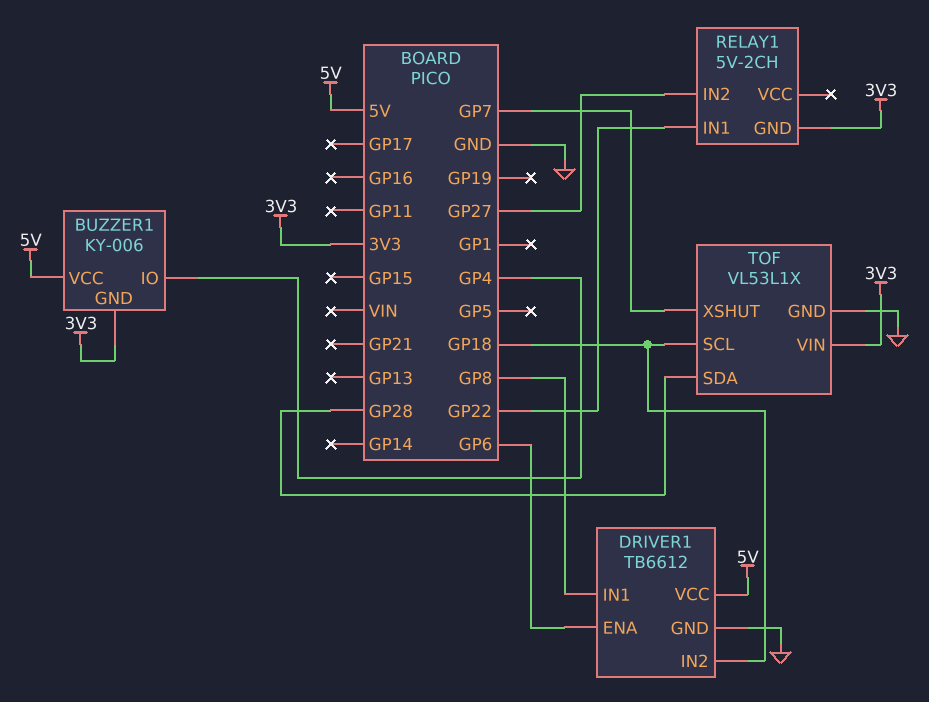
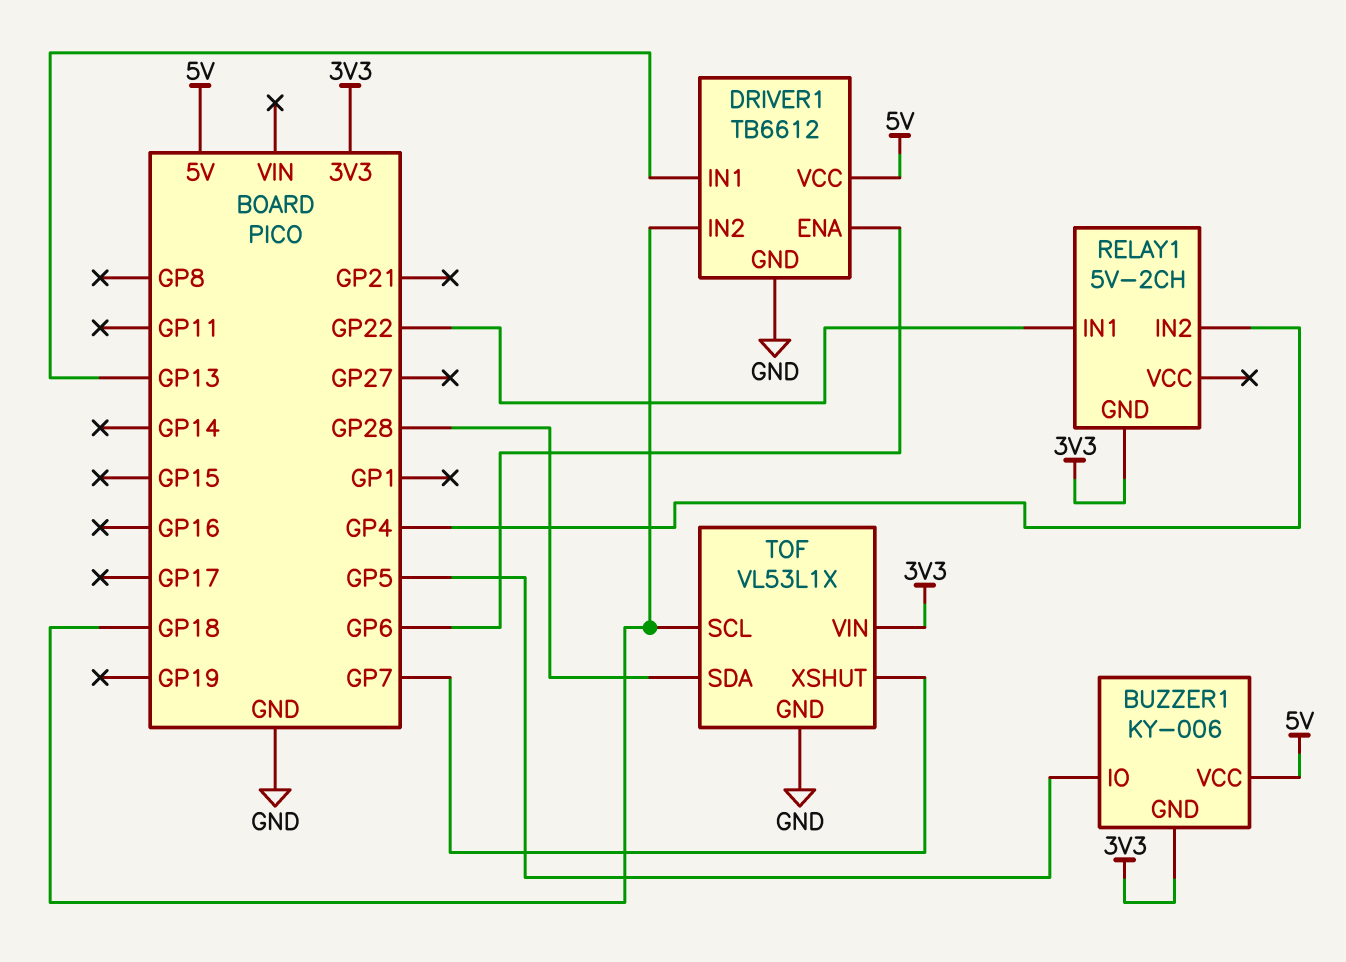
BUZZER1 pin IO: GP4 -> GP5
DRIVER1 pin IN1: GP8 -> GP13
RELAY1 pin IN2: GP27 -> GP4

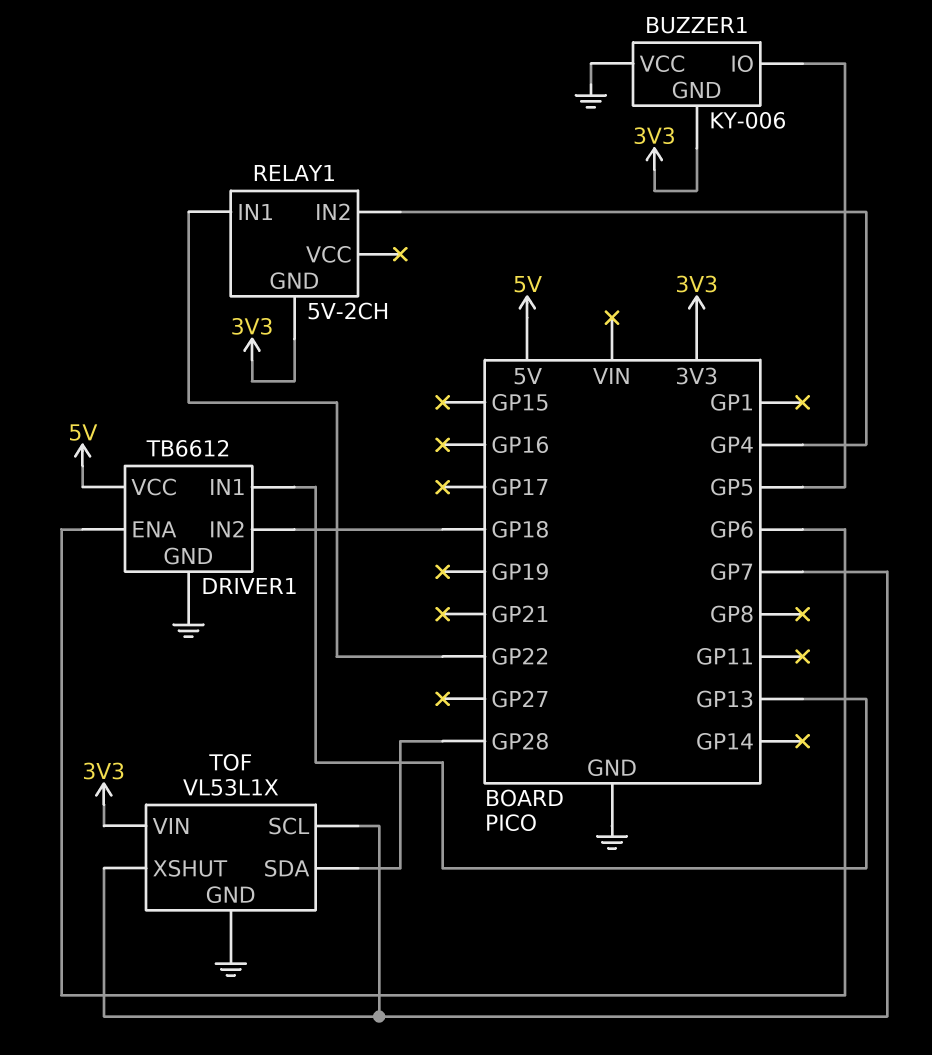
BUZZER1 pin VCC: 5V -> GND
TOF pin SCL: GP18 -> GP7

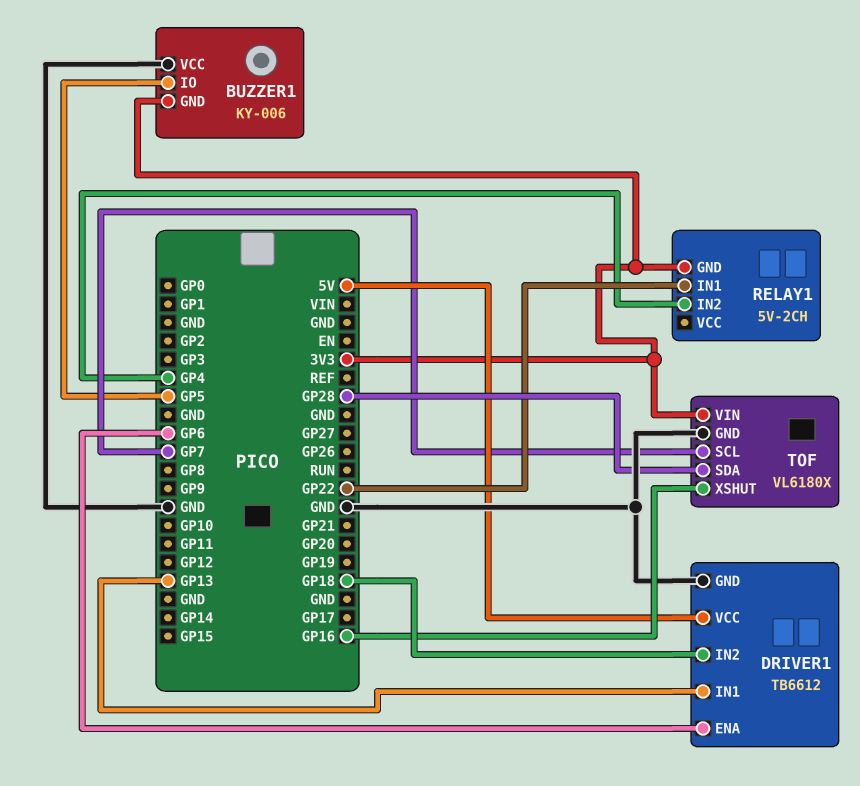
TOF: VL53L1X -> VL6180X
TOF pin XSHUT: GP7 -> GP16

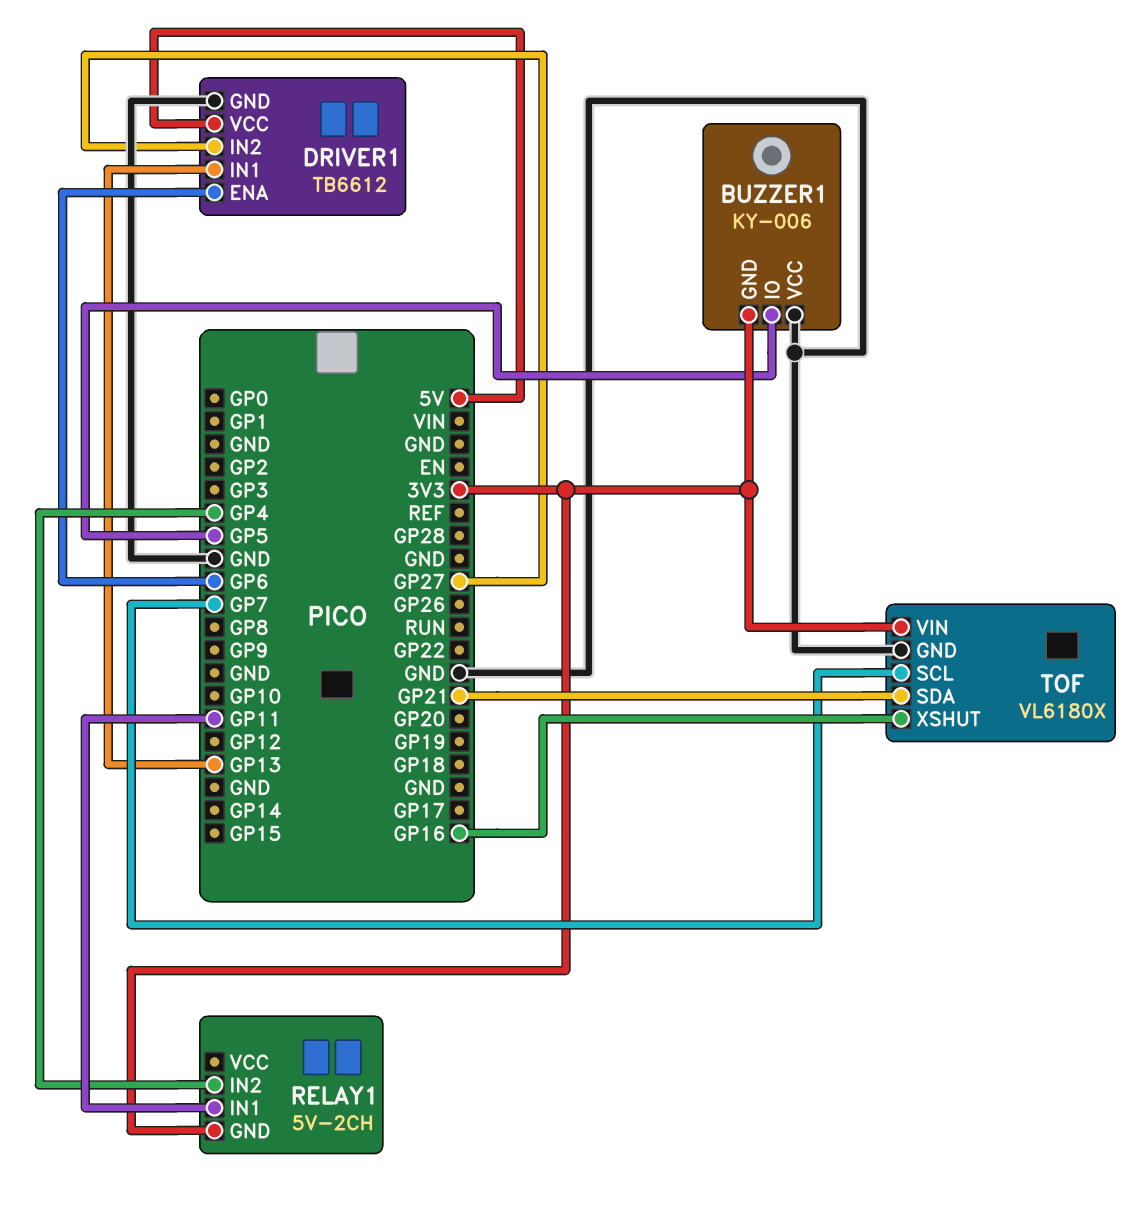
DRIVER1 pin IN2: GP18 -> GP27
RELAY1 pin IN1: GP22 -> GP11
TOF pin SDA: GP28 -> GP21

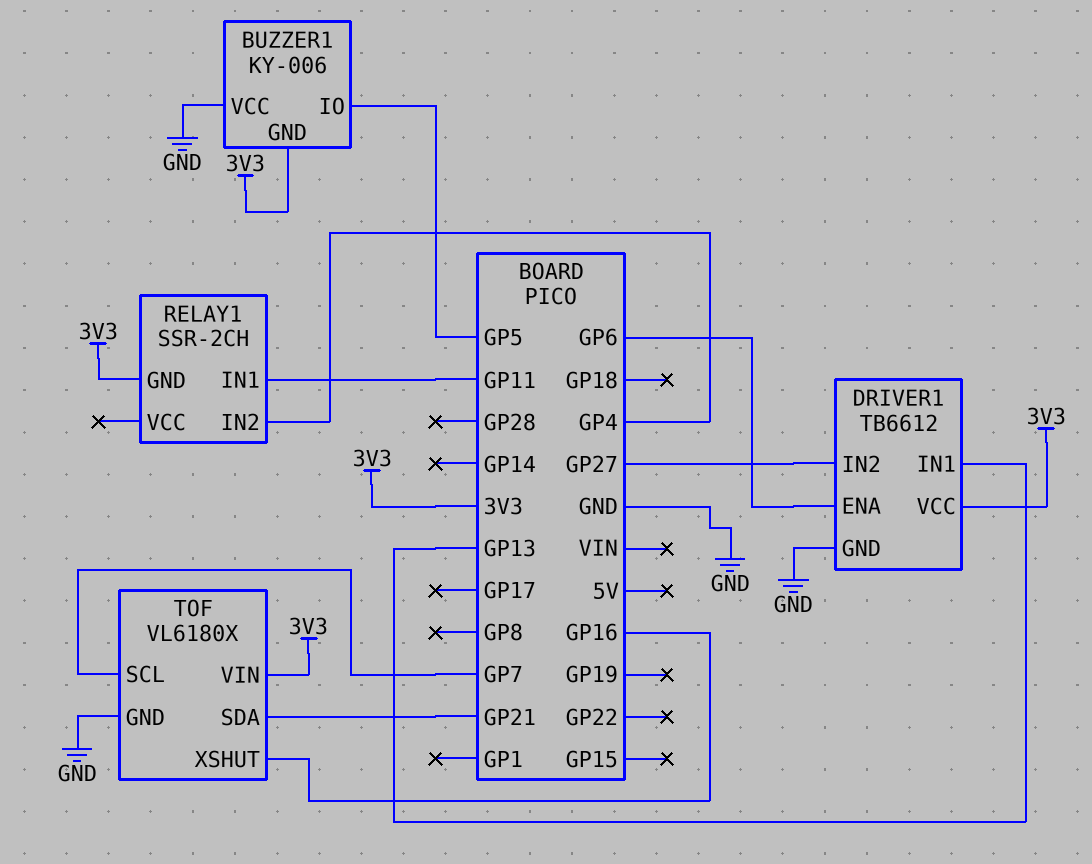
DRIVER1 pin VCC: 5V -> 3V3
RELAY1: 5V-2CH -> SSR-2CH

